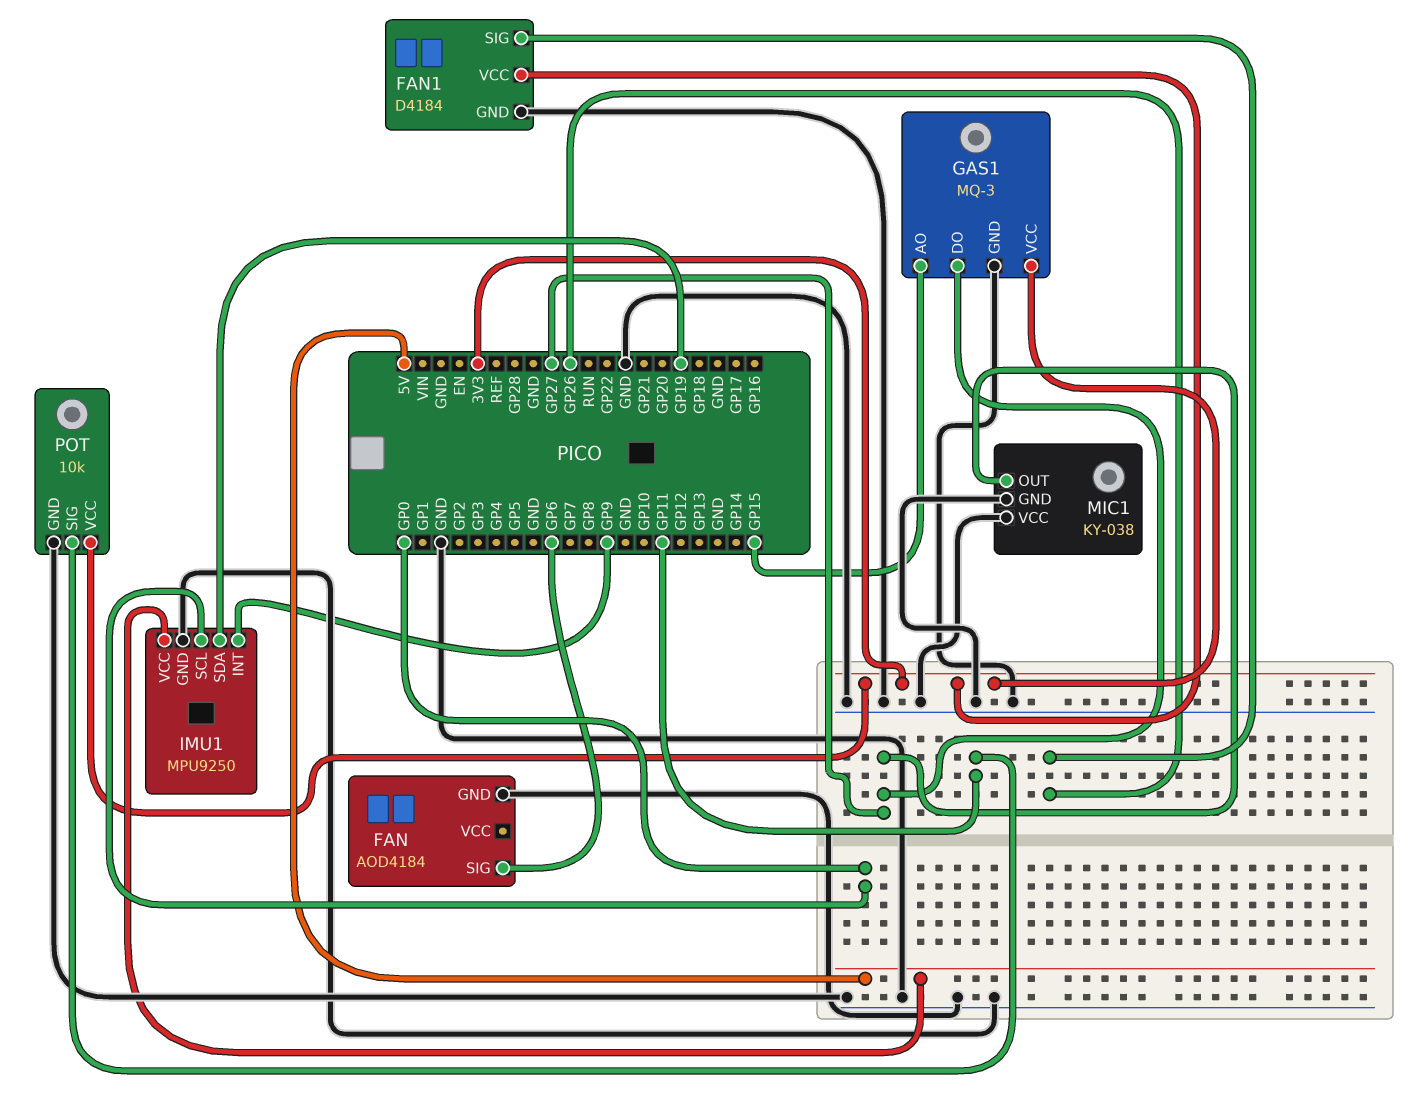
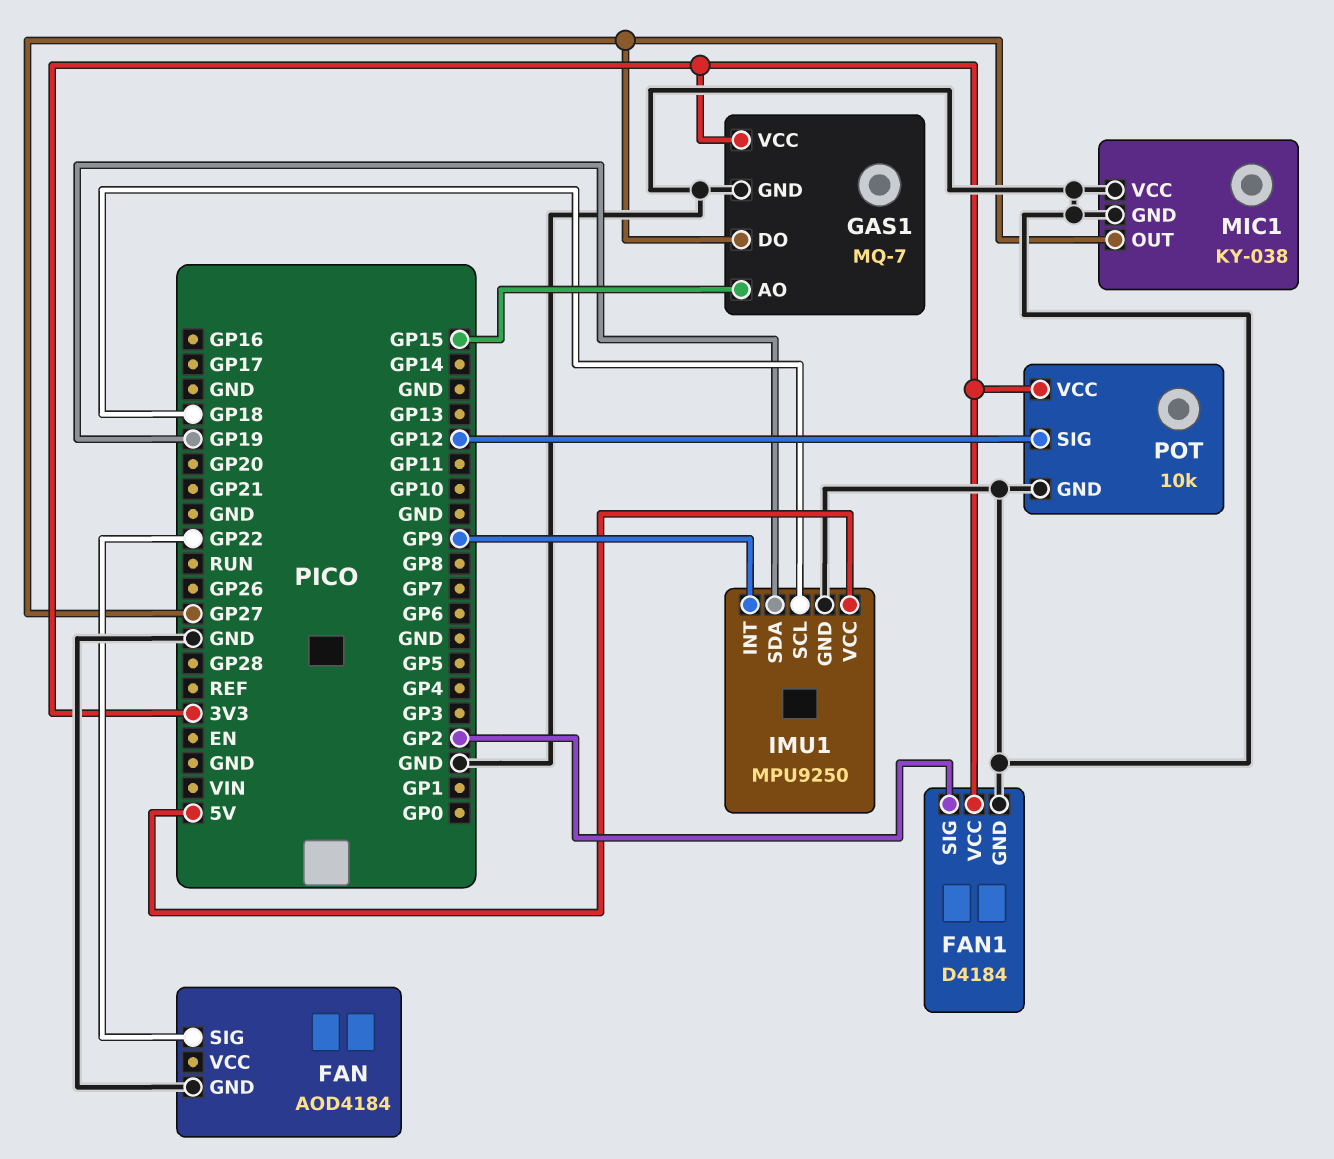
FAN pin SIG: GP6 -> GP22
FAN1 pin SIG: GP26 -> GP2
GAS1: MQ-3 -> MQ-7
IMU1 pin SCL: GP0 -> GP18
POT pin SIG: GP11 -> GP12

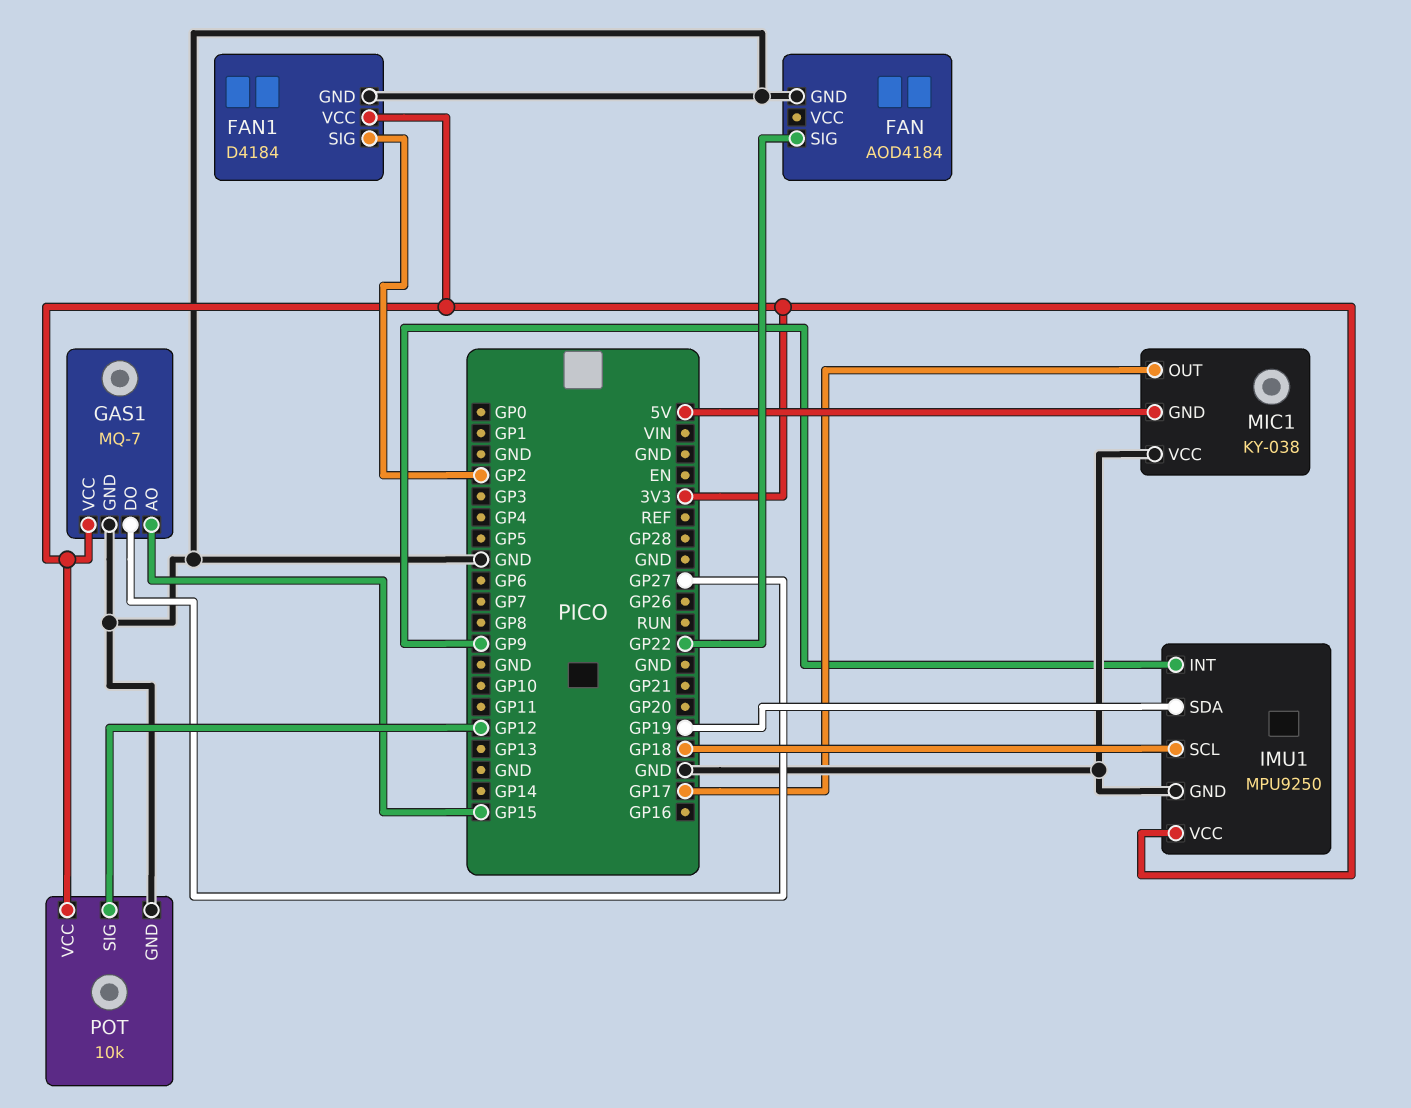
IMU1 pin VCC: 5V -> 3V3
MIC1 pin GND: GND -> 5V
MIC1 pin OUT: GP27 -> GP17

